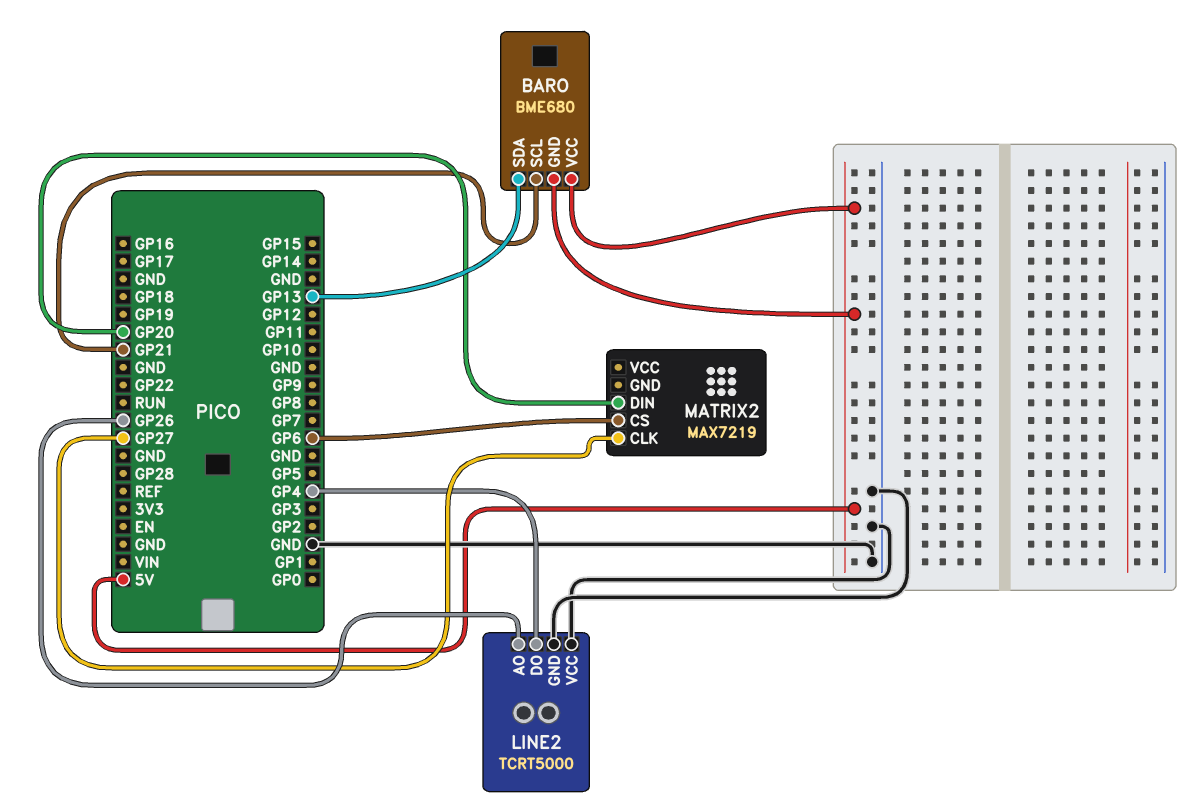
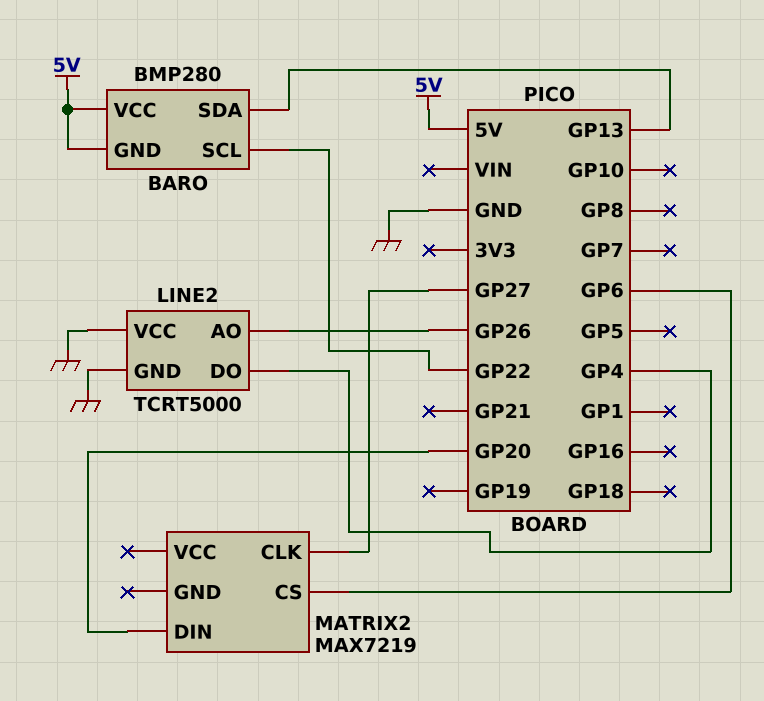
BARO: BME680 -> BMP280
BARO pin SCL: GP21 -> GP22

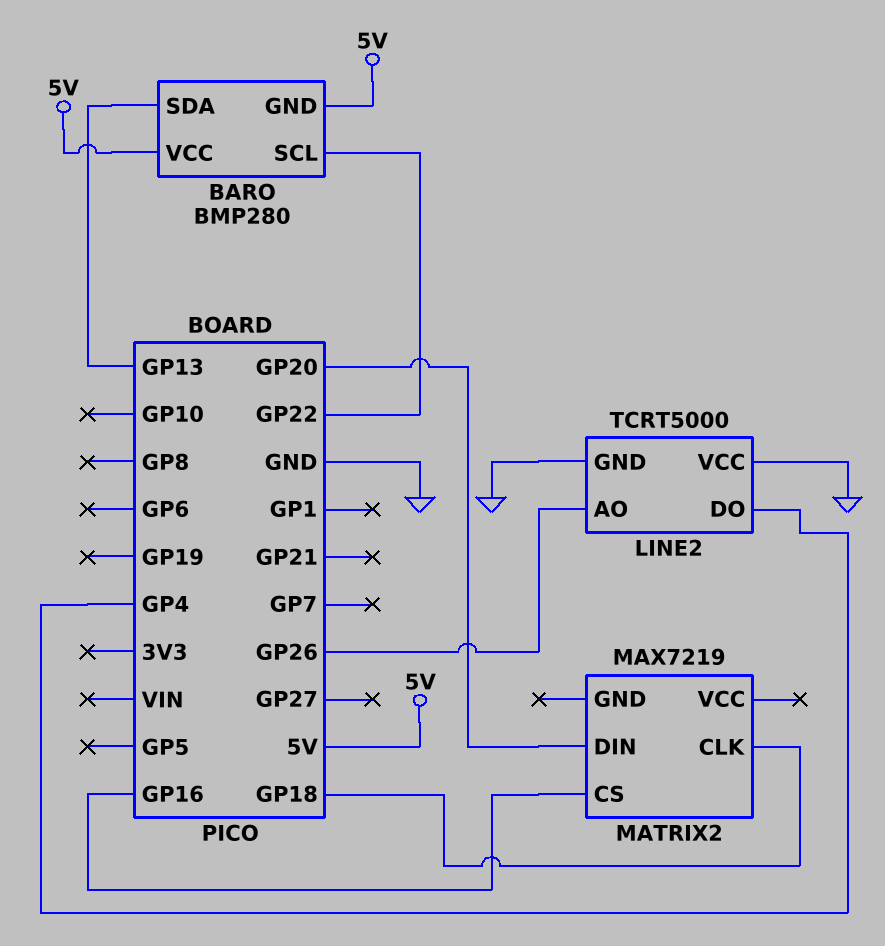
MATRIX2 pin CLK: GP27 -> GP18
MATRIX2 pin CS: GP6 -> GP16

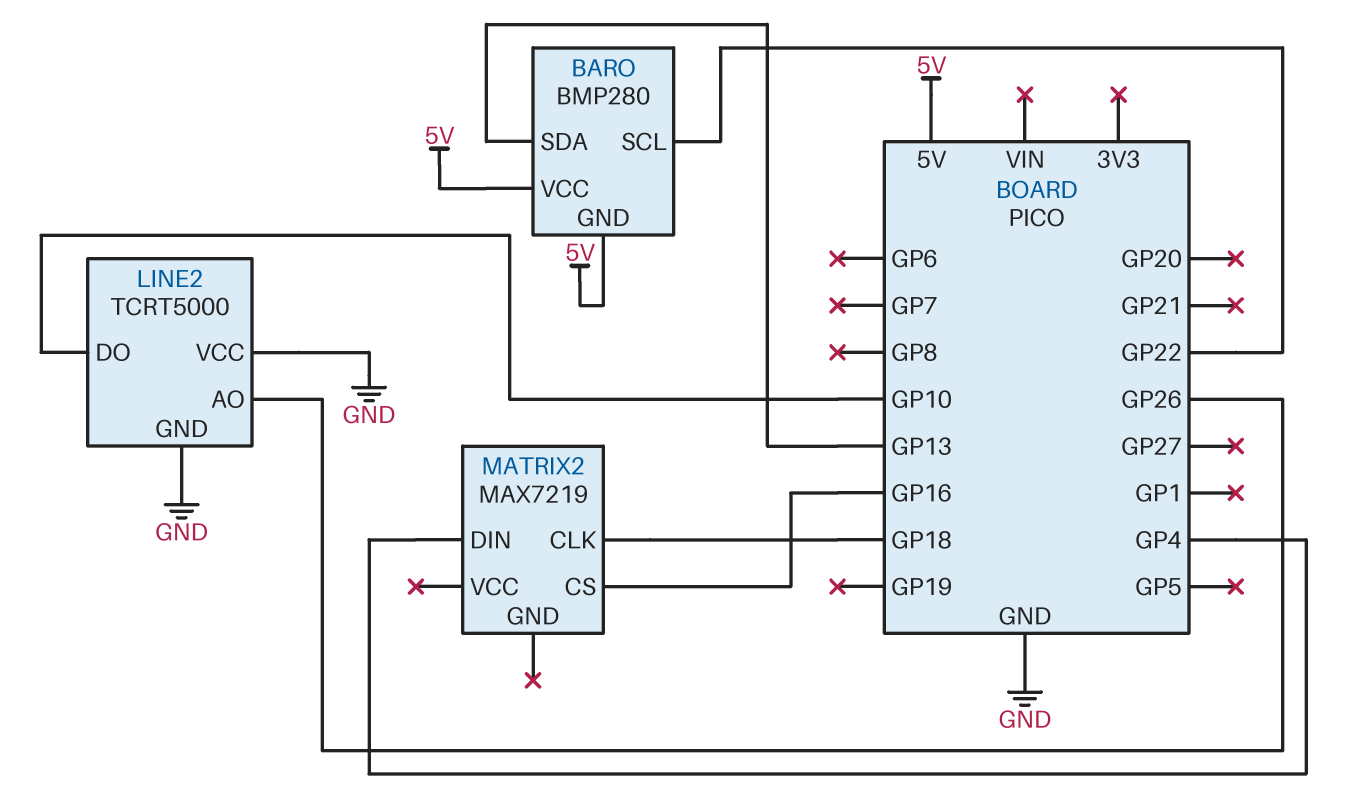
LINE2 pin DO: GP4 -> GP10
MATRIX2 pin DIN: GP20 -> GP4

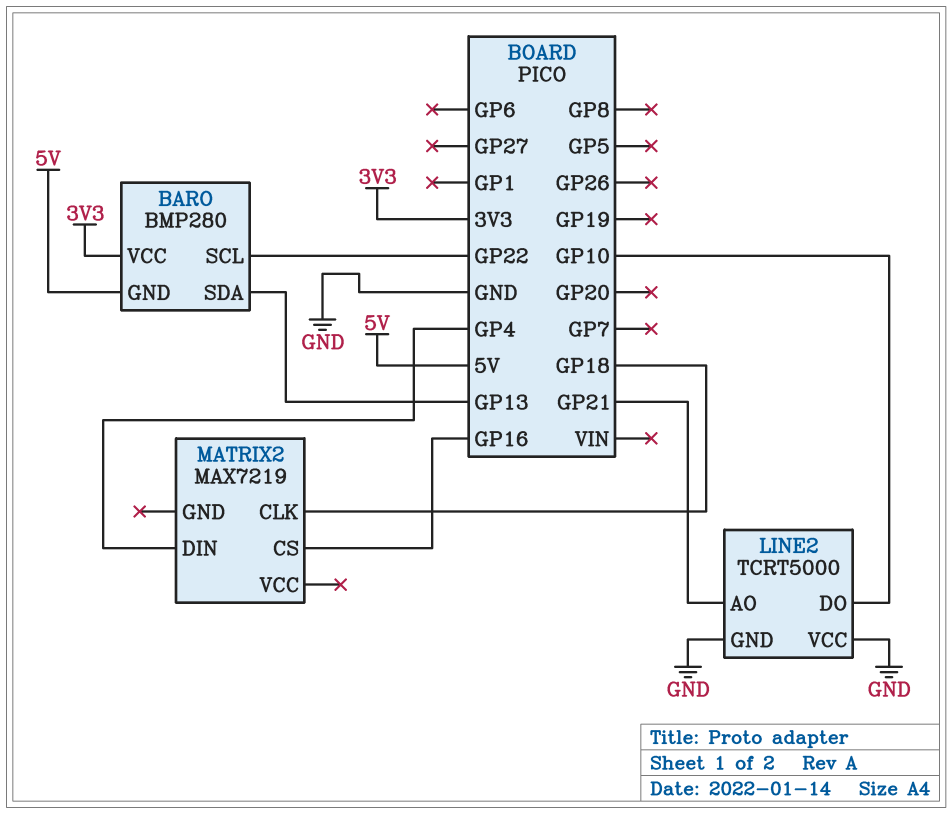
BARO pin VCC: 5V -> 3V3
LINE2 pin AO: GP26 -> GP21

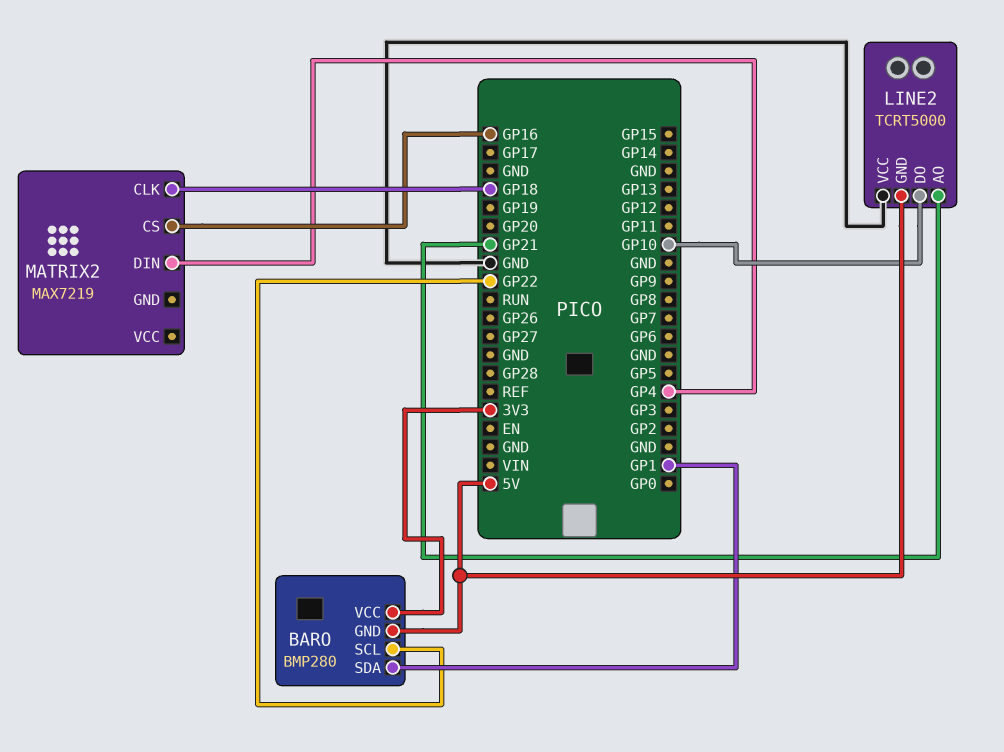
BARO pin SDA: GP13 -> GP1
LINE2 pin GND: GND -> 5V

